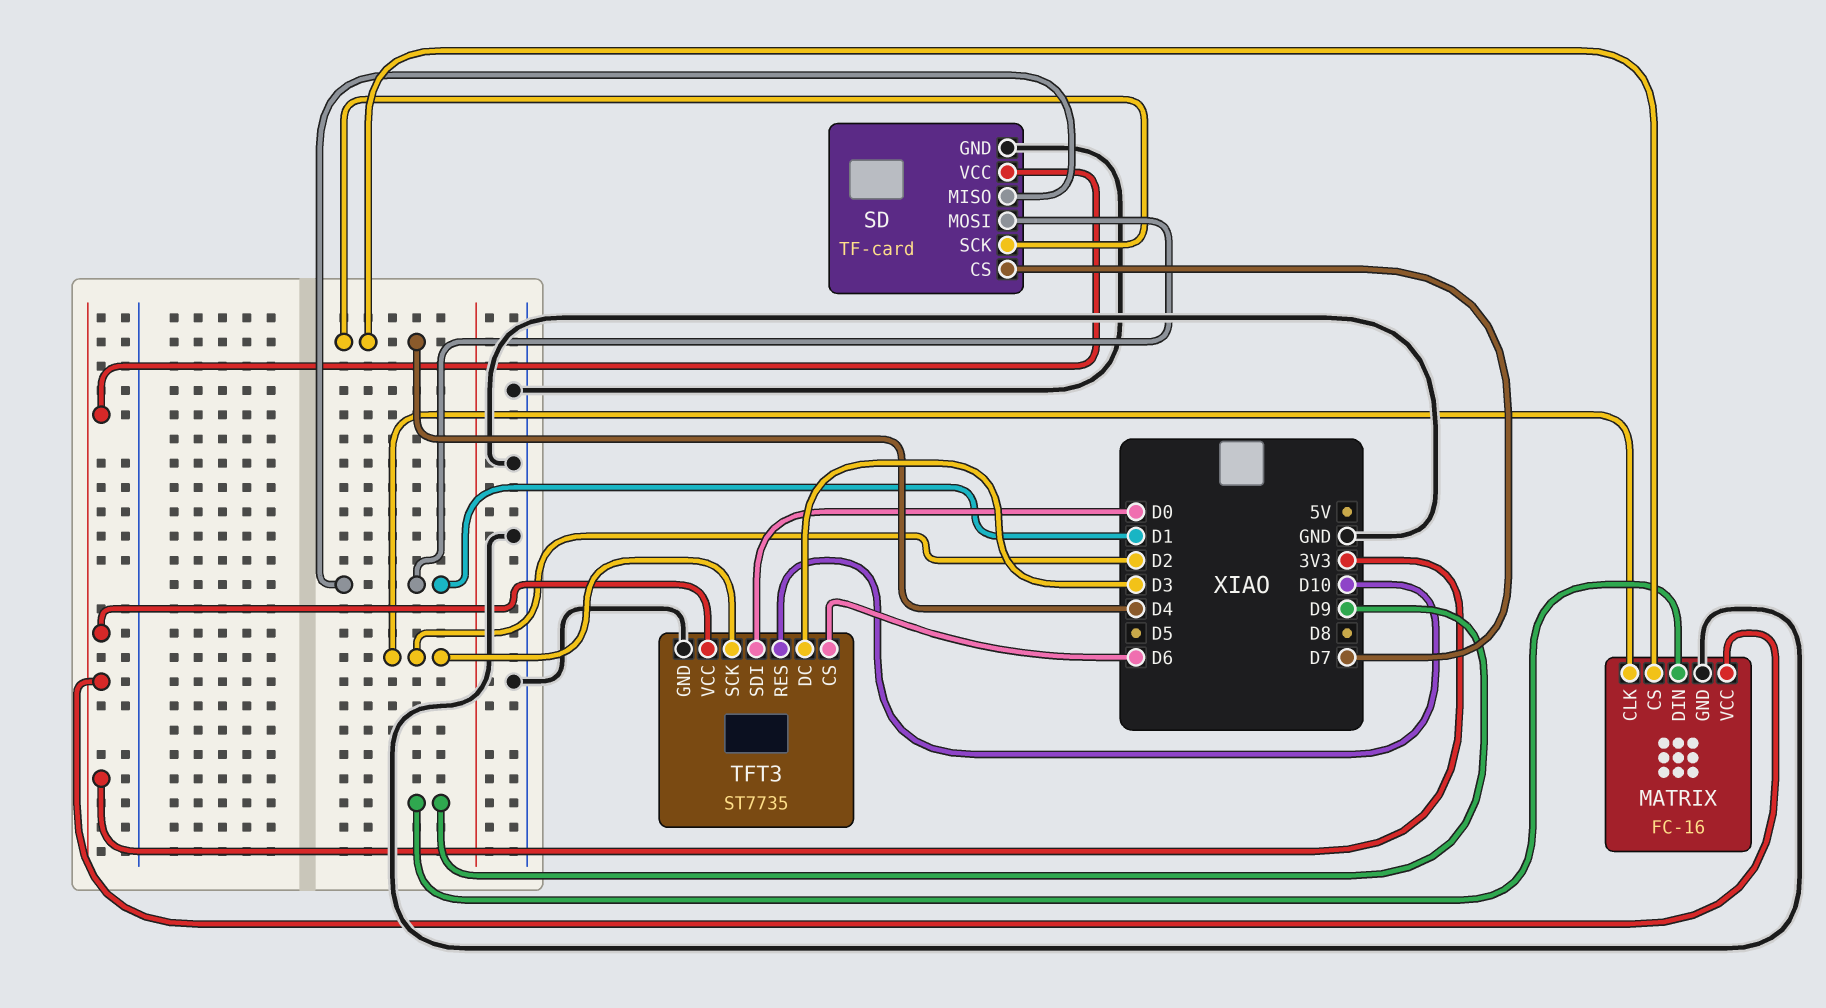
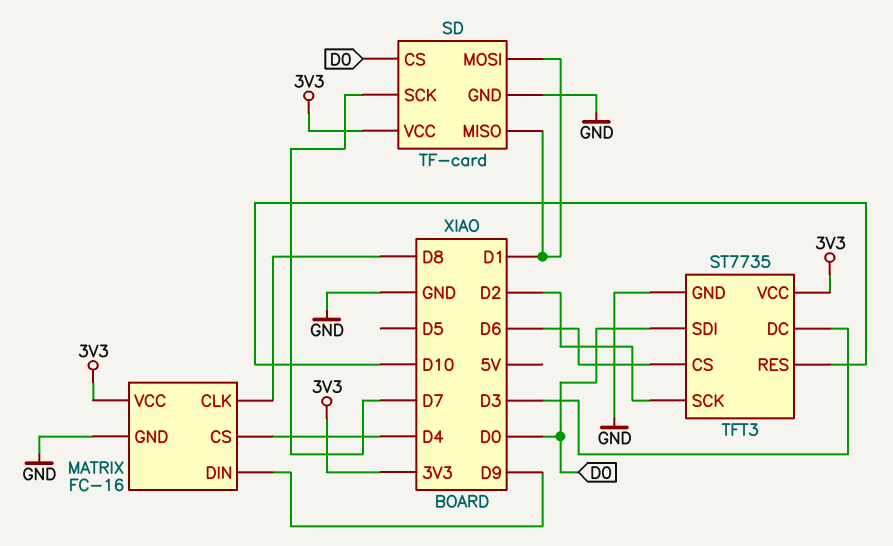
MATRIX pin CLK: D2 -> D8
SD pin CS: D7 -> D0
SD pin SCK: D4 -> D7

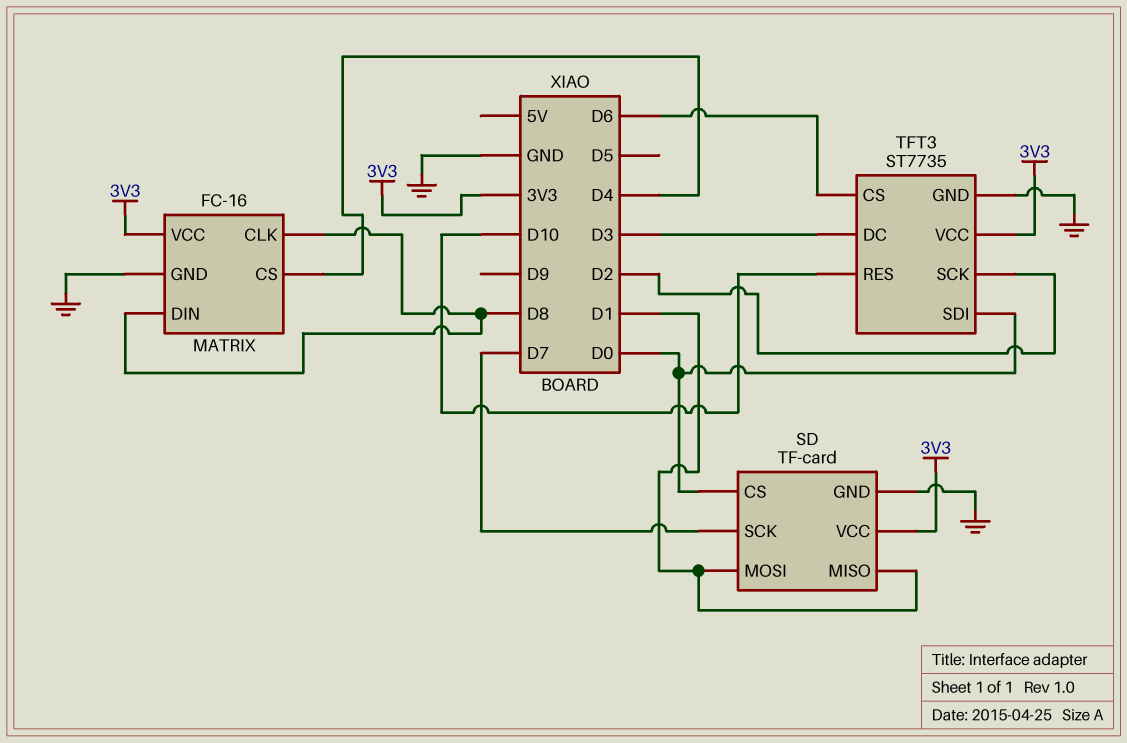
MATRIX pin DIN: D9 -> D8

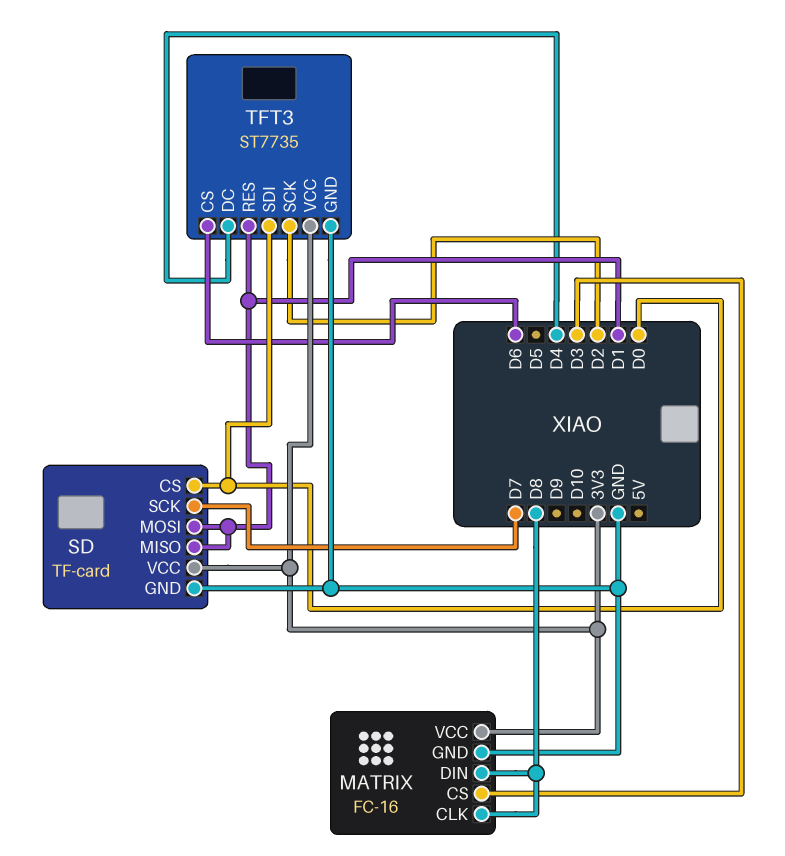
MATRIX pin CS: D4 -> D3
TFT3 pin DC: D3 -> D4
TFT3 pin RES: D10 -> D1

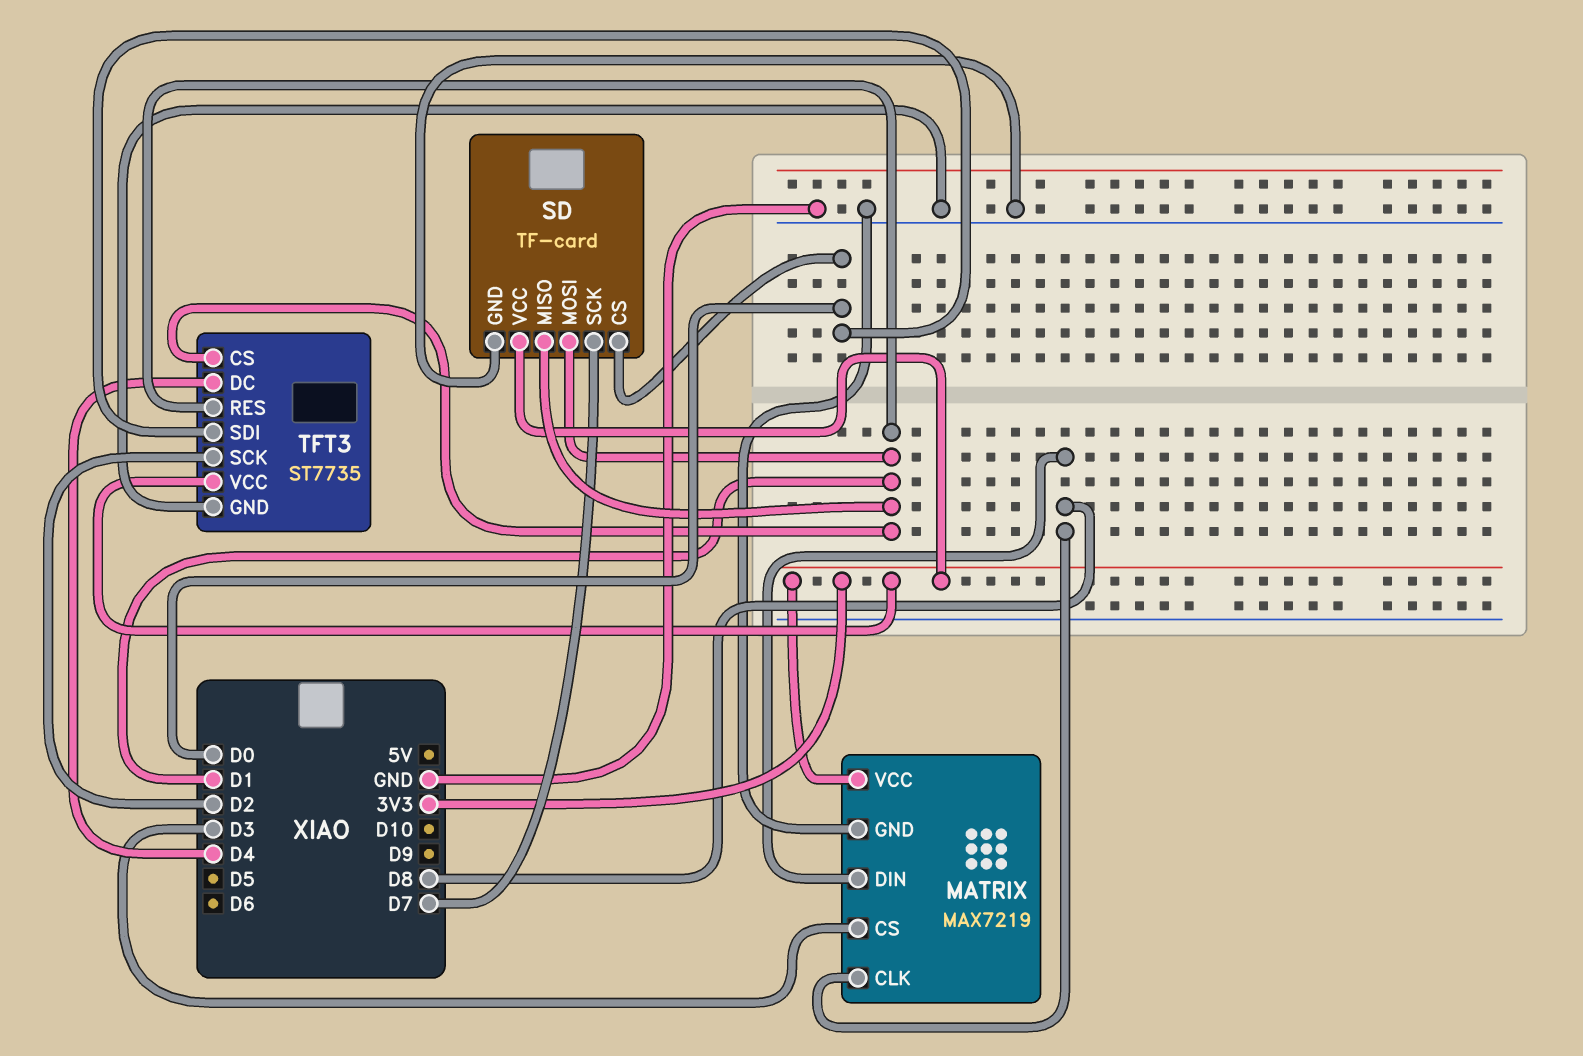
MATRIX: FC-16 -> MAX7219
TFT3 pin CS: D6 -> D1

